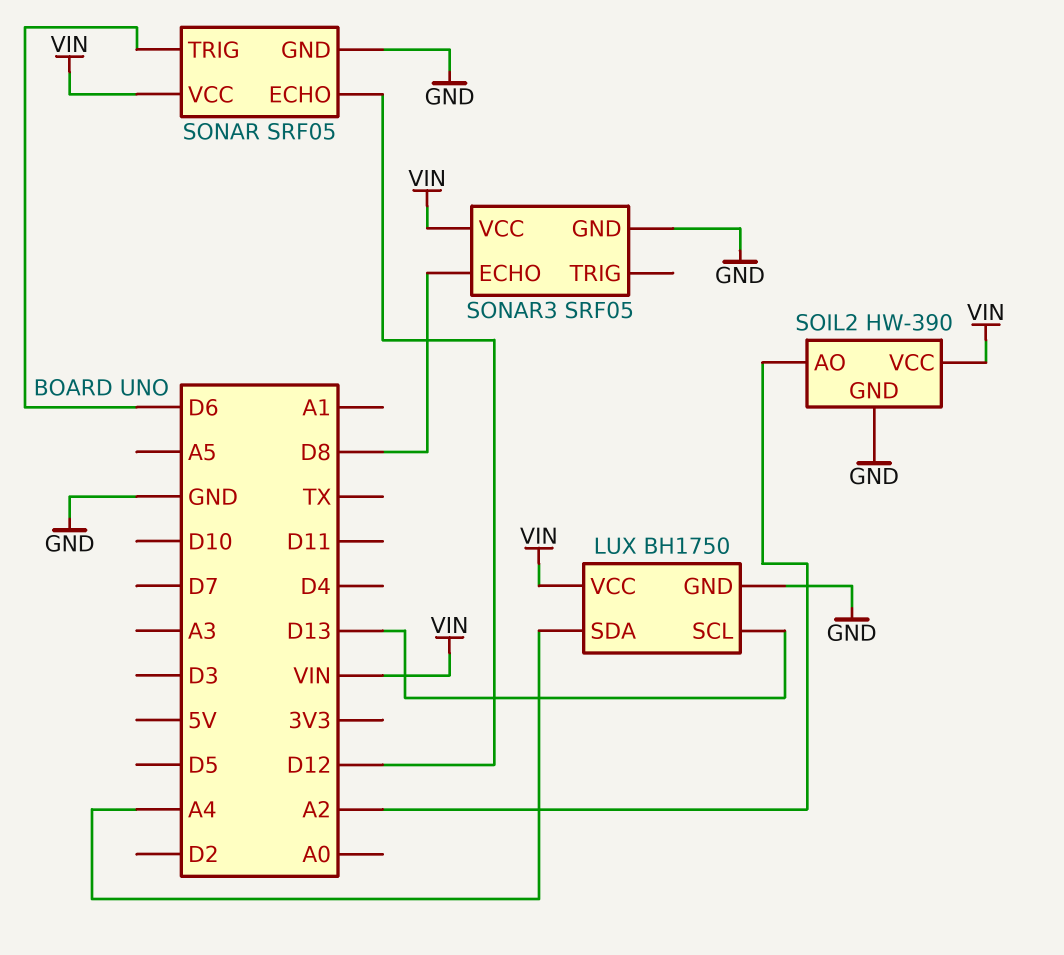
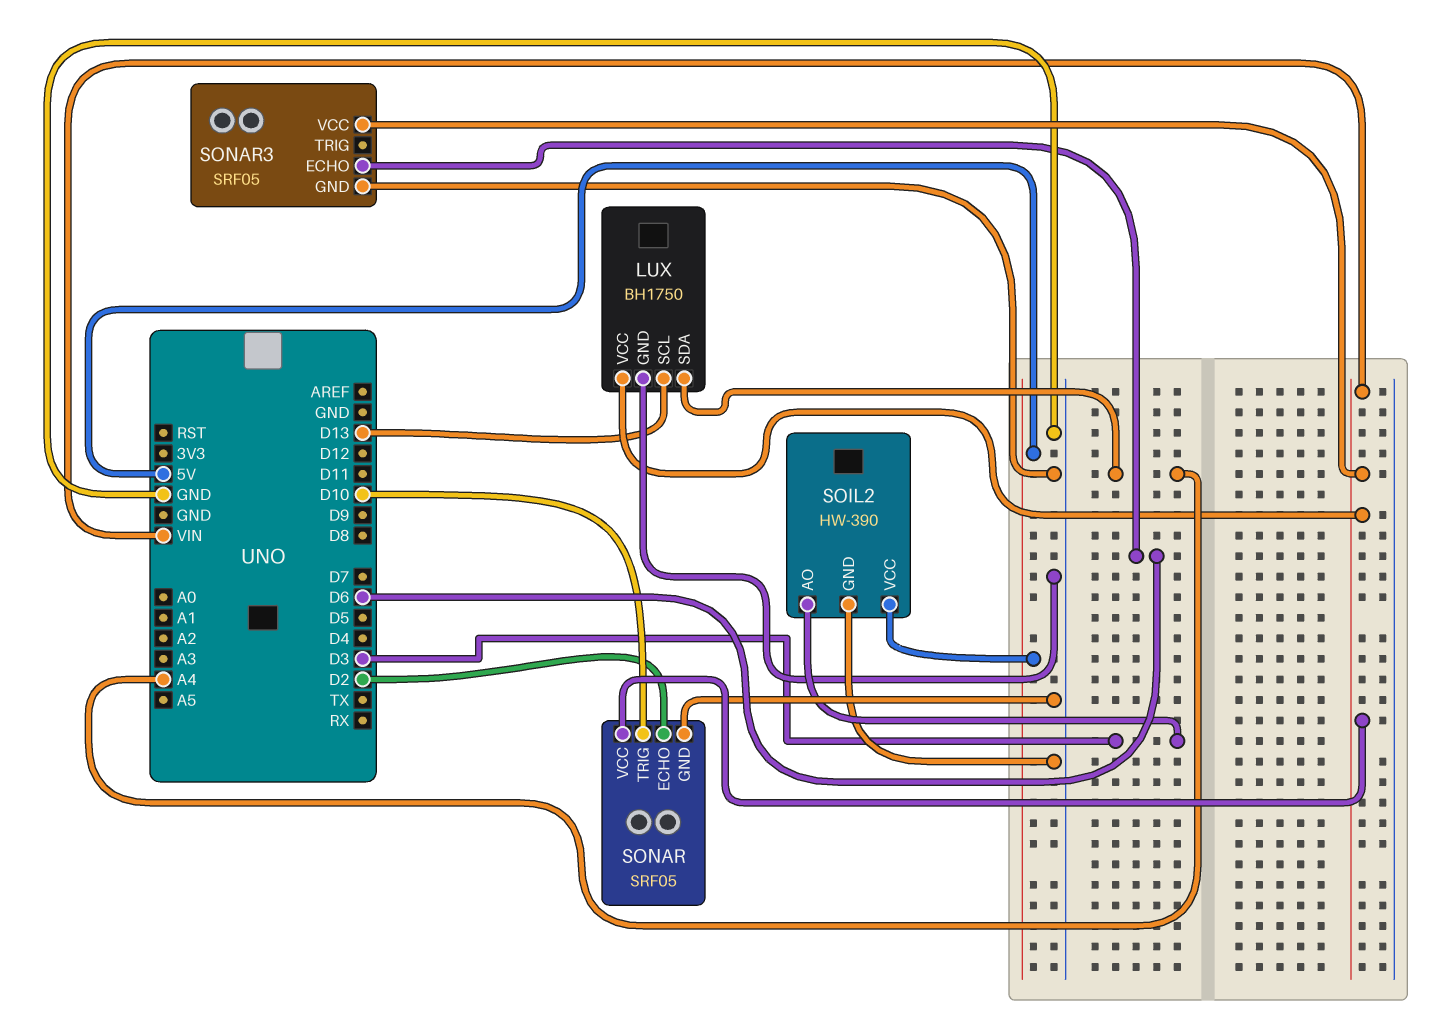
SOIL2 pin AO: A2 -> D3
SOIL2 pin VCC: VIN -> 5V
SONAR pin ECHO: D12 -> D2
SONAR pin TRIG: D6 -> D10
SONAR3 pin ECHO: D8 -> D6

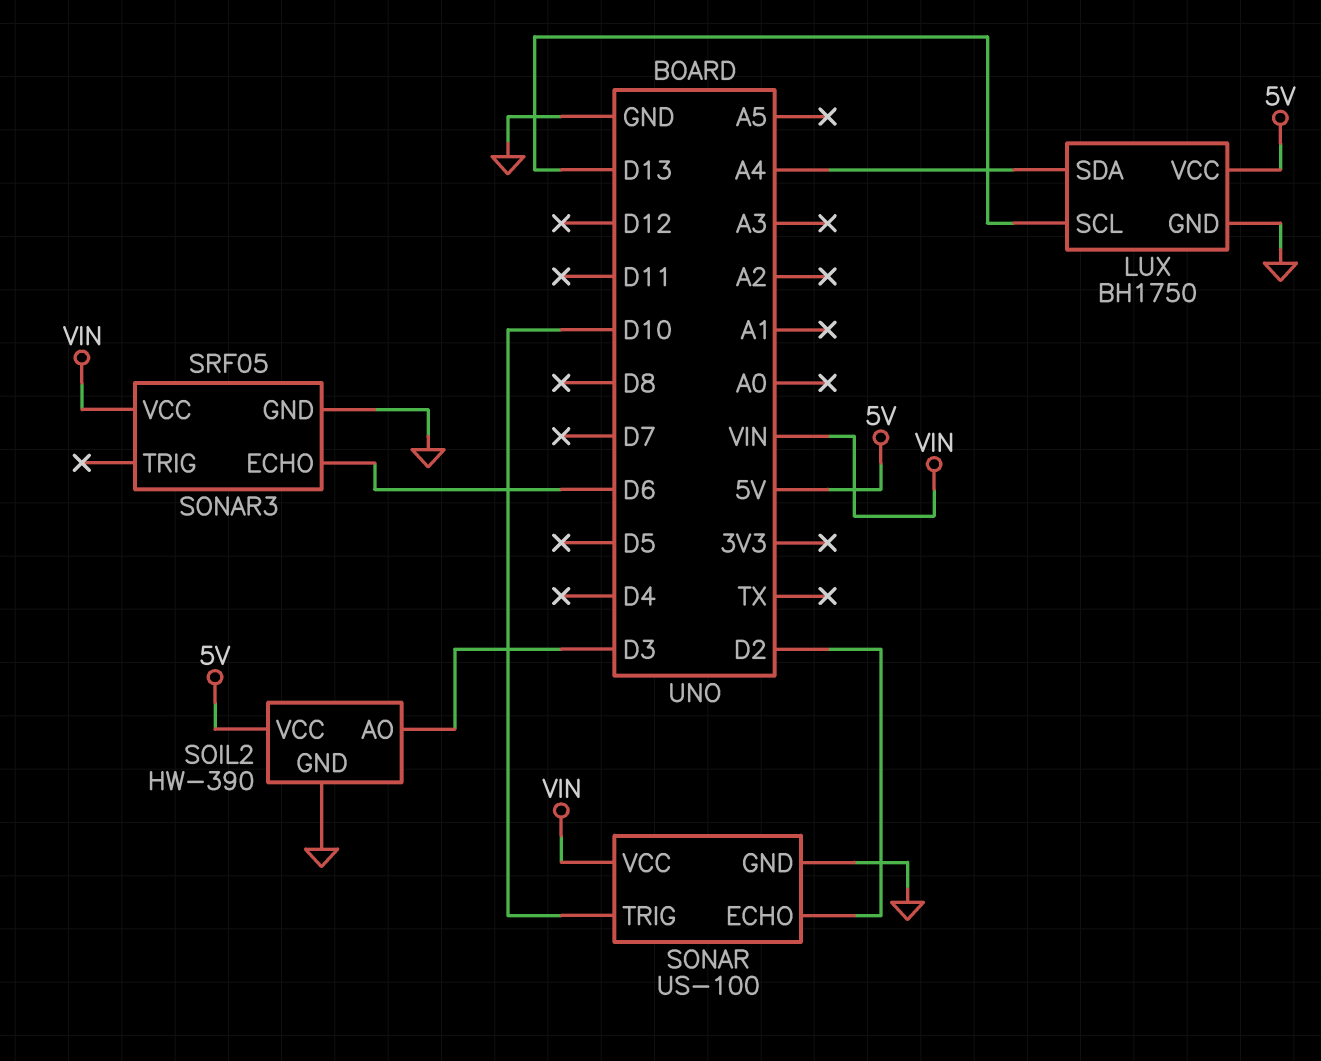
LUX pin VCC: VIN -> 5V
SONAR: SRF05 -> US-100

